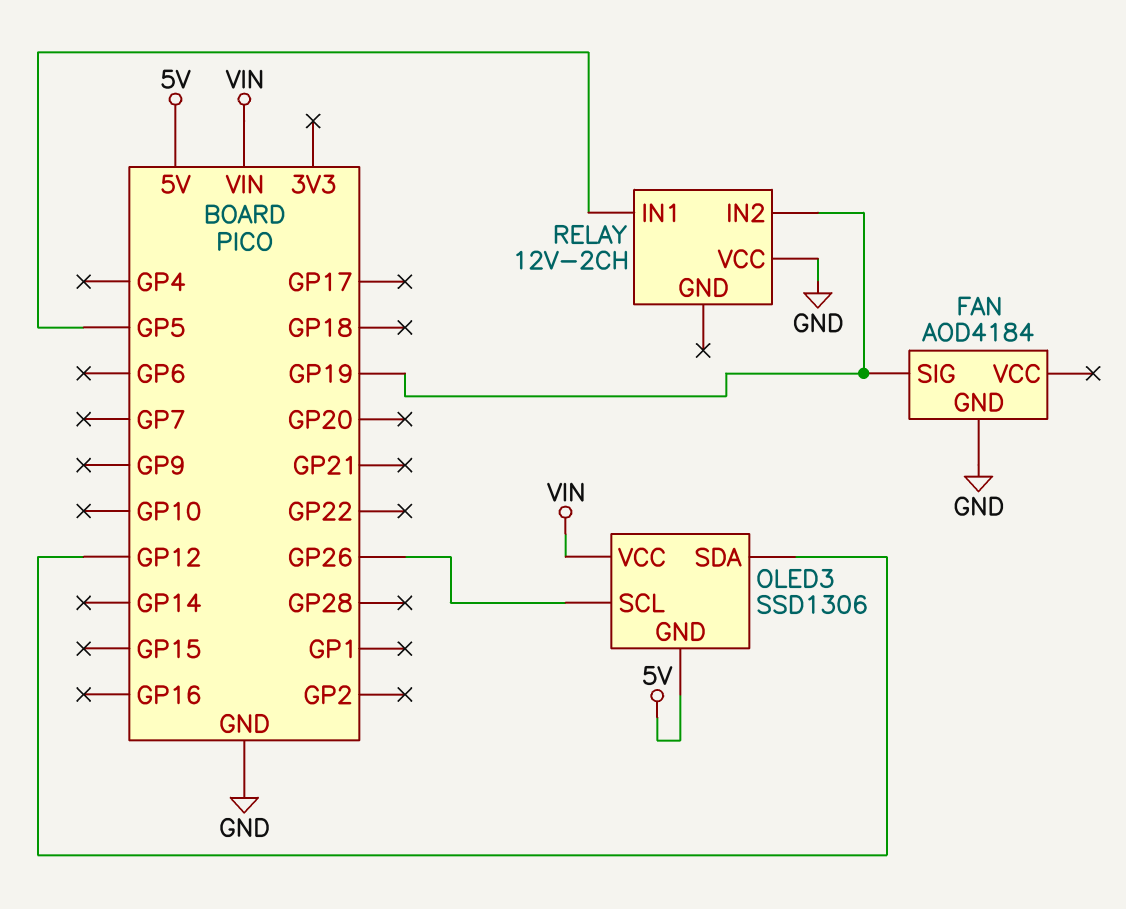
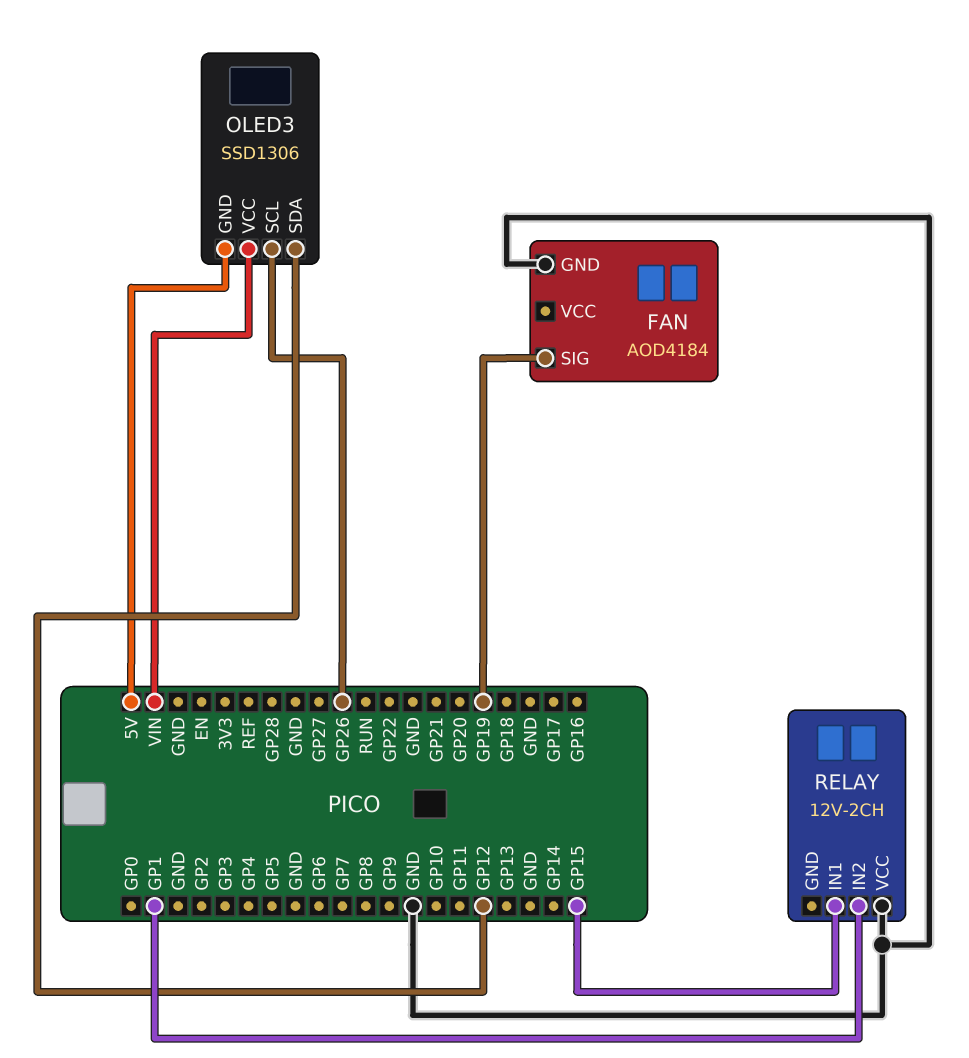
RELAY pin IN1: GP5 -> GP15
RELAY pin IN2: GP19 -> GP1

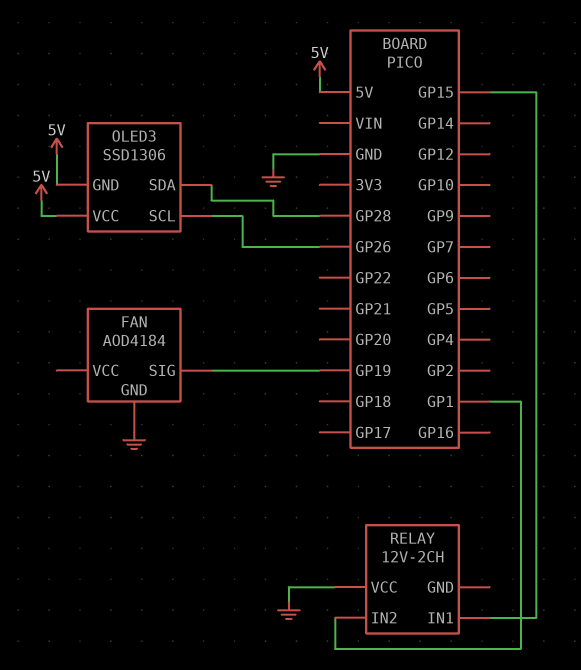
OLED3 pin SDA: GP12 -> GP28
OLED3 pin VCC: VIN -> 5V

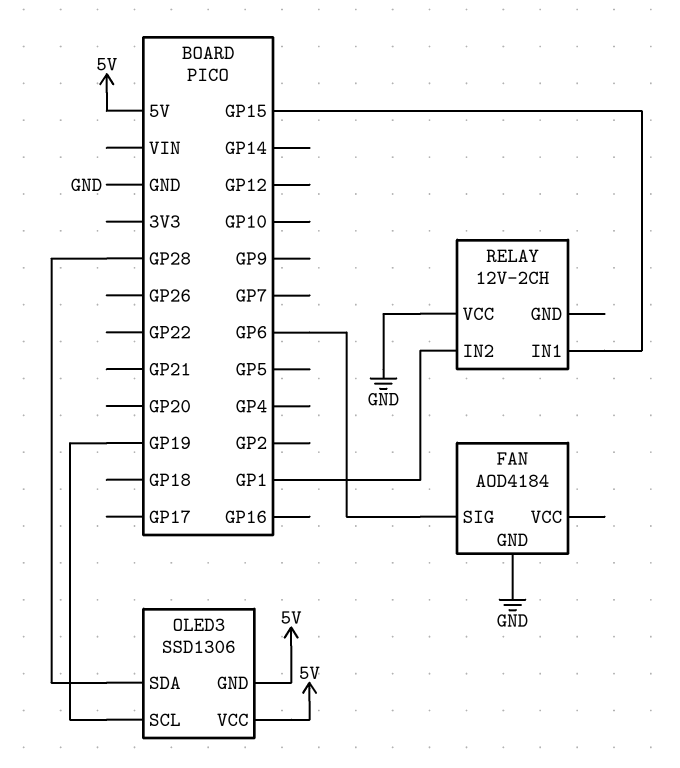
FAN pin SIG: GP19 -> GP6
OLED3 pin SCL: GP26 -> GP19

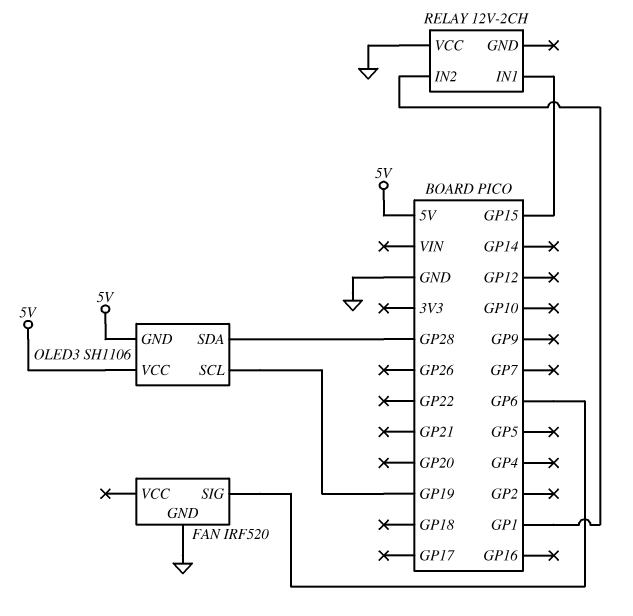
FAN: AOD4184 -> IRF520
OLED3: SSD1306 -> SH1106

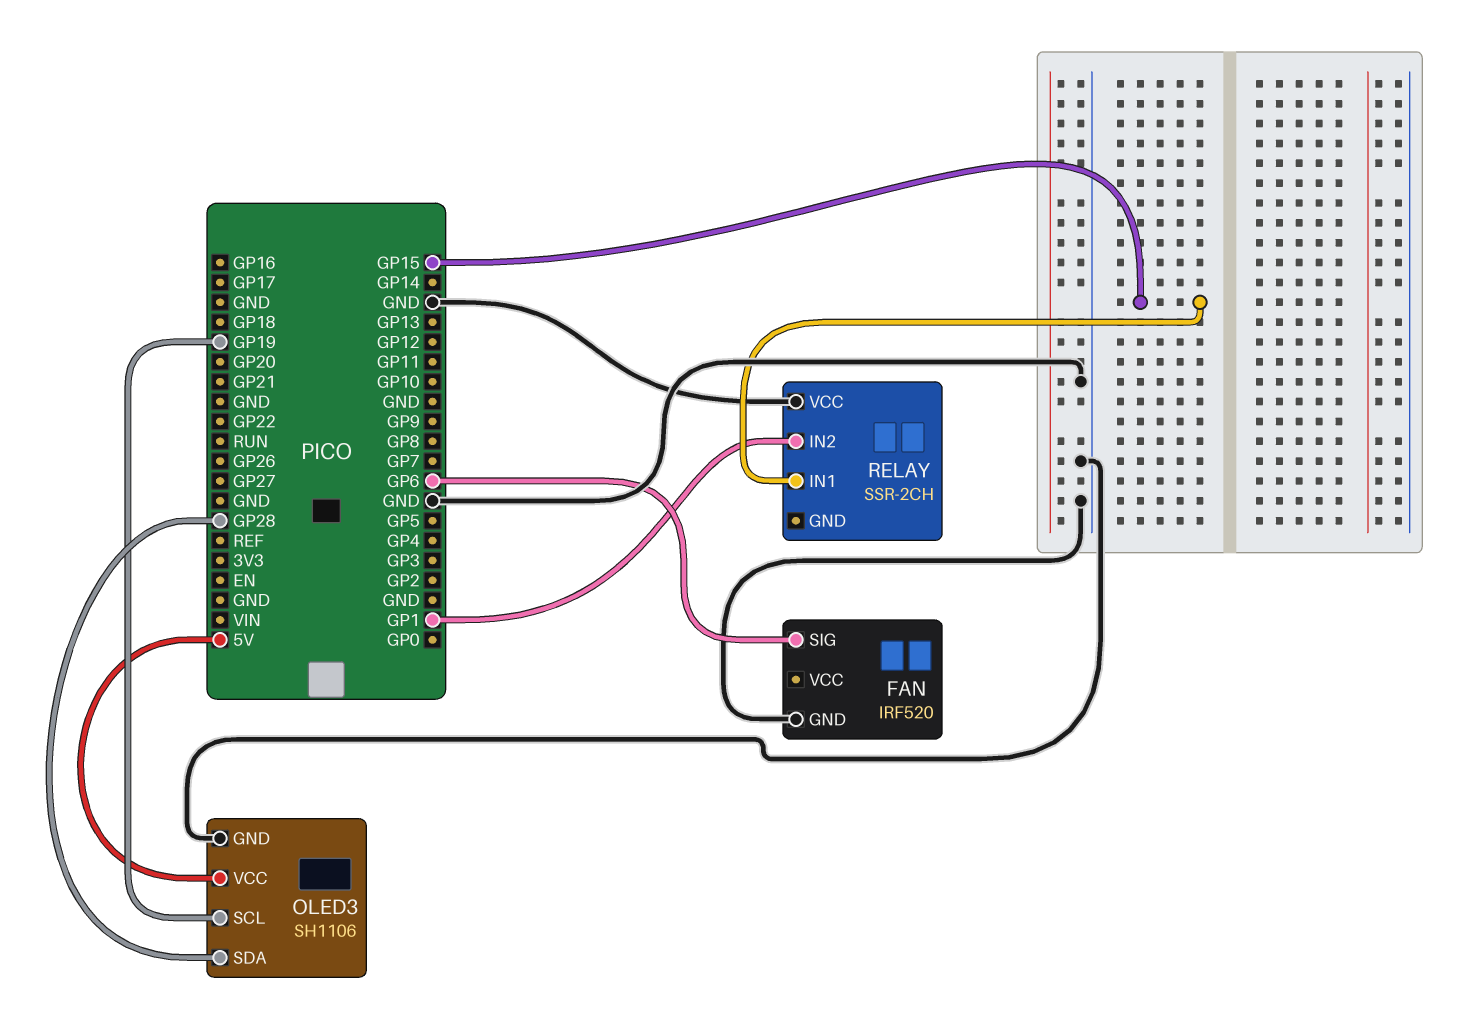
OLED3 pin GND: 5V -> GND
RELAY: 12V-2CH -> SSR-2CH

